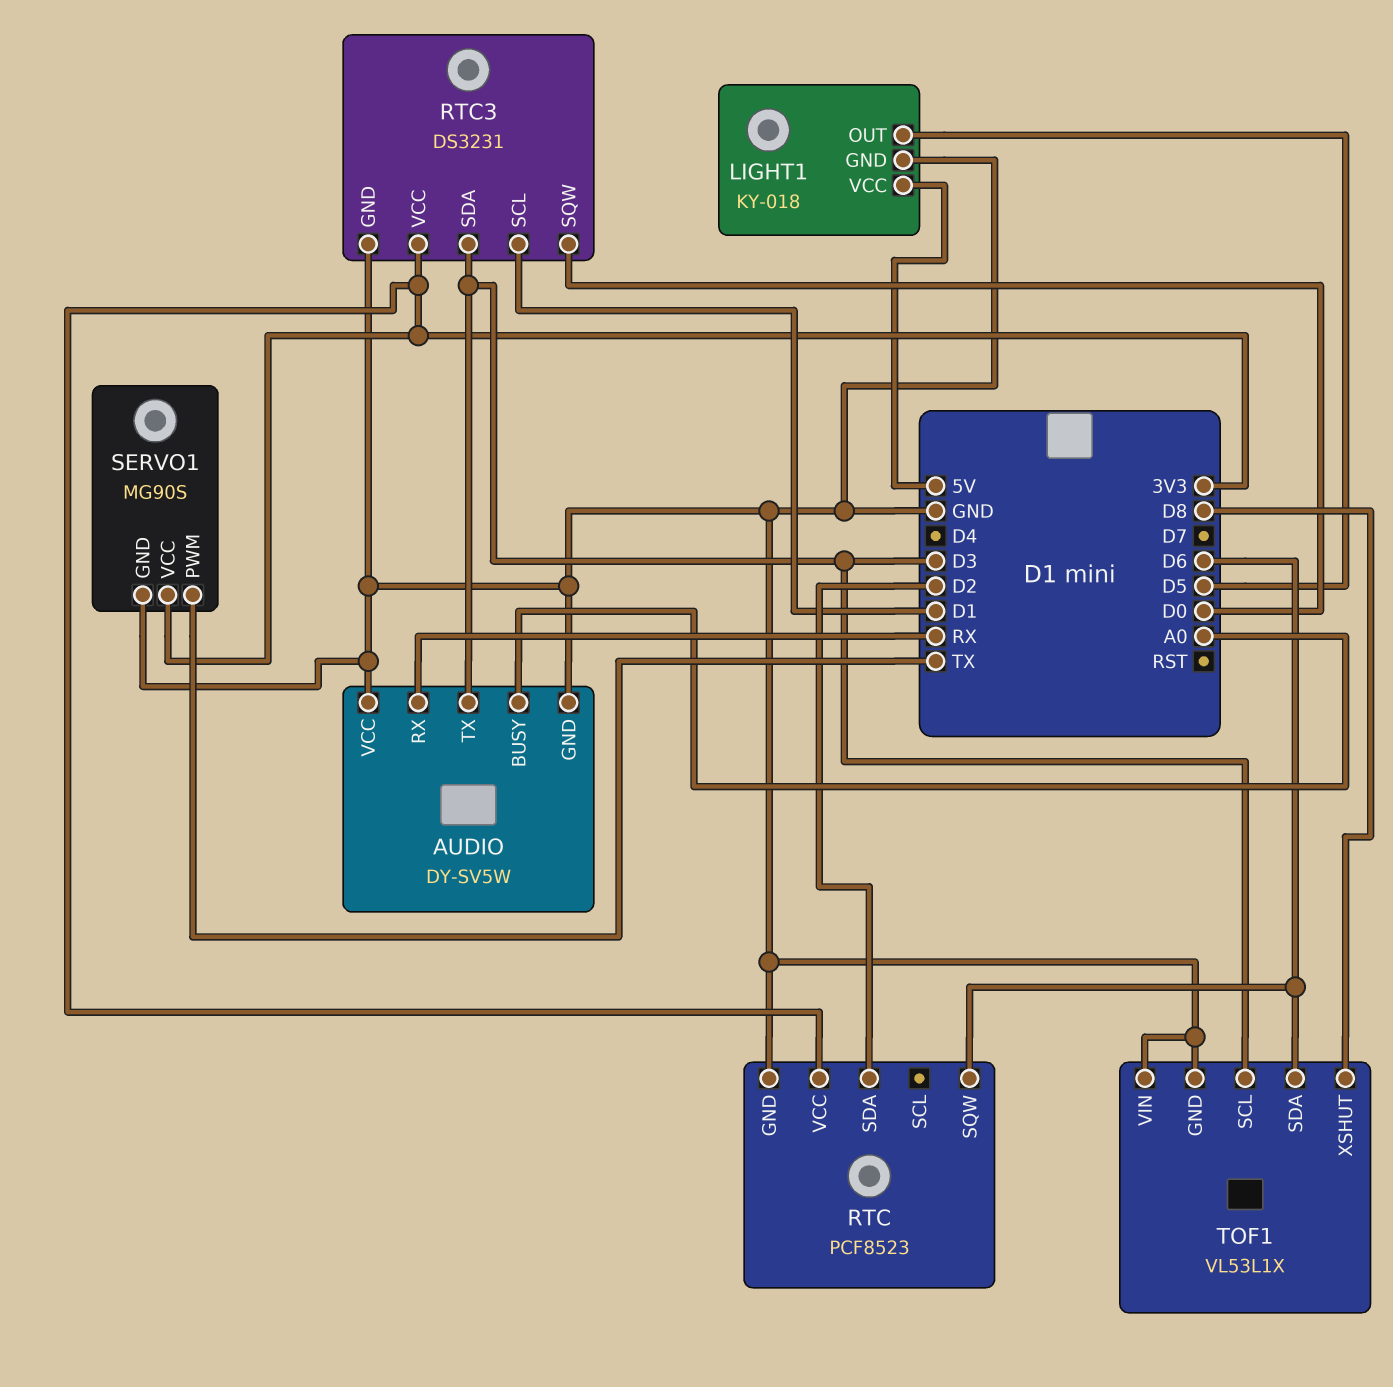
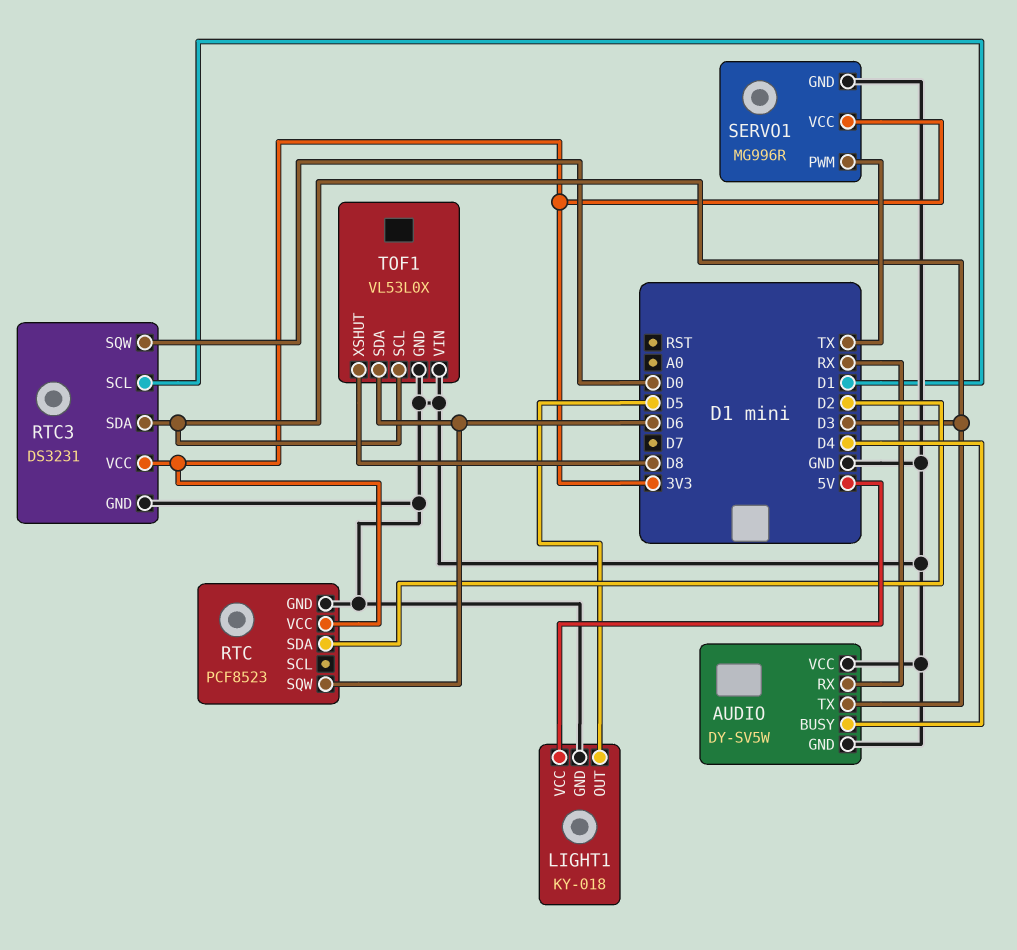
AUDIO pin BUSY: A0 -> D4
SERVO1: MG90S -> MG996R
TOF1: VL53L1X -> VL53L0X

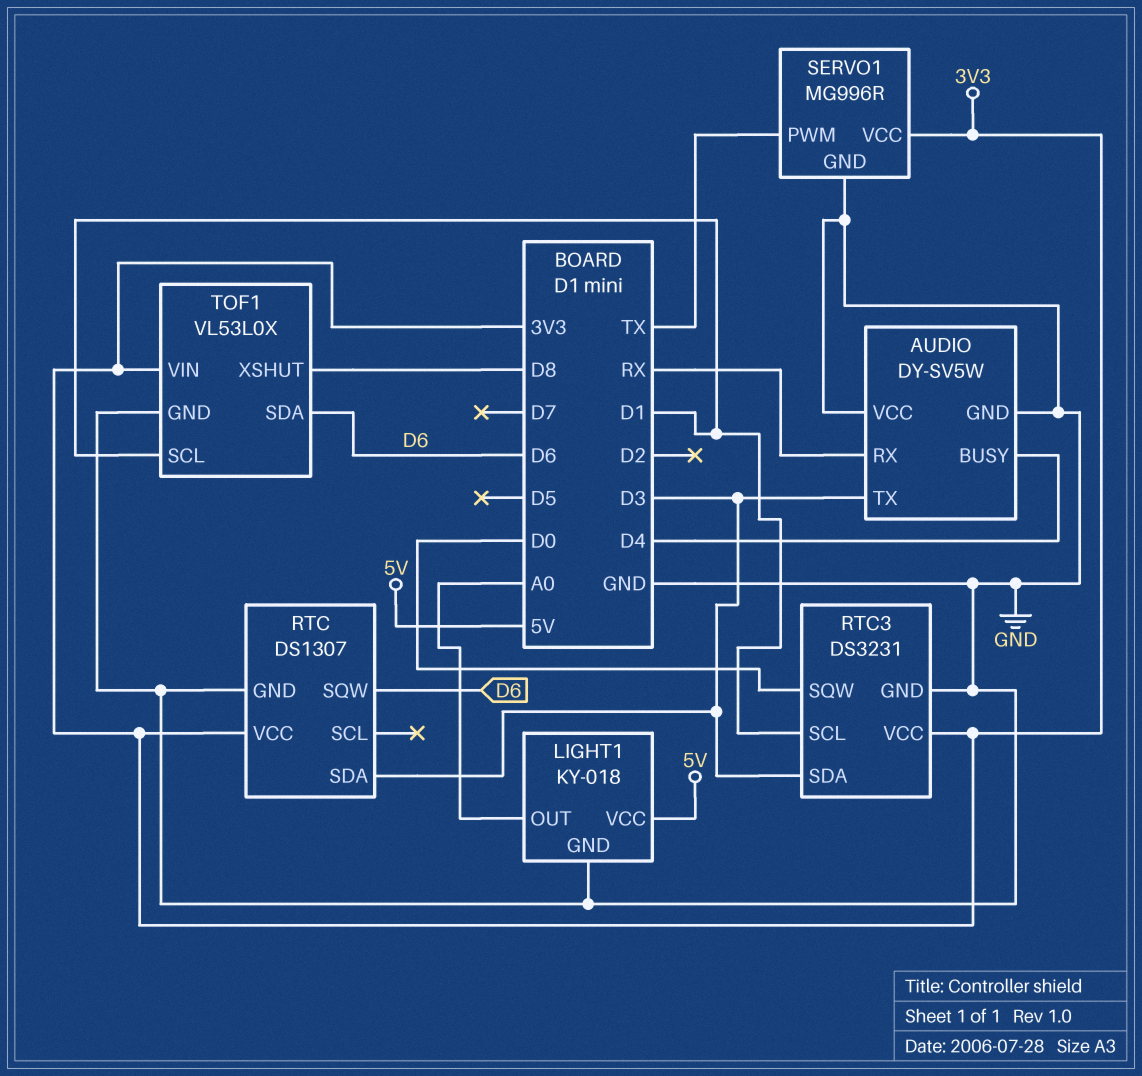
LIGHT1 pin OUT: D5 -> A0
RTC: PCF8523 -> DS1307
RTC pin SDA: D2 -> D3
TOF1 pin SCL: D3 -> D1
TOF1 pin VIN: GND -> 3V3

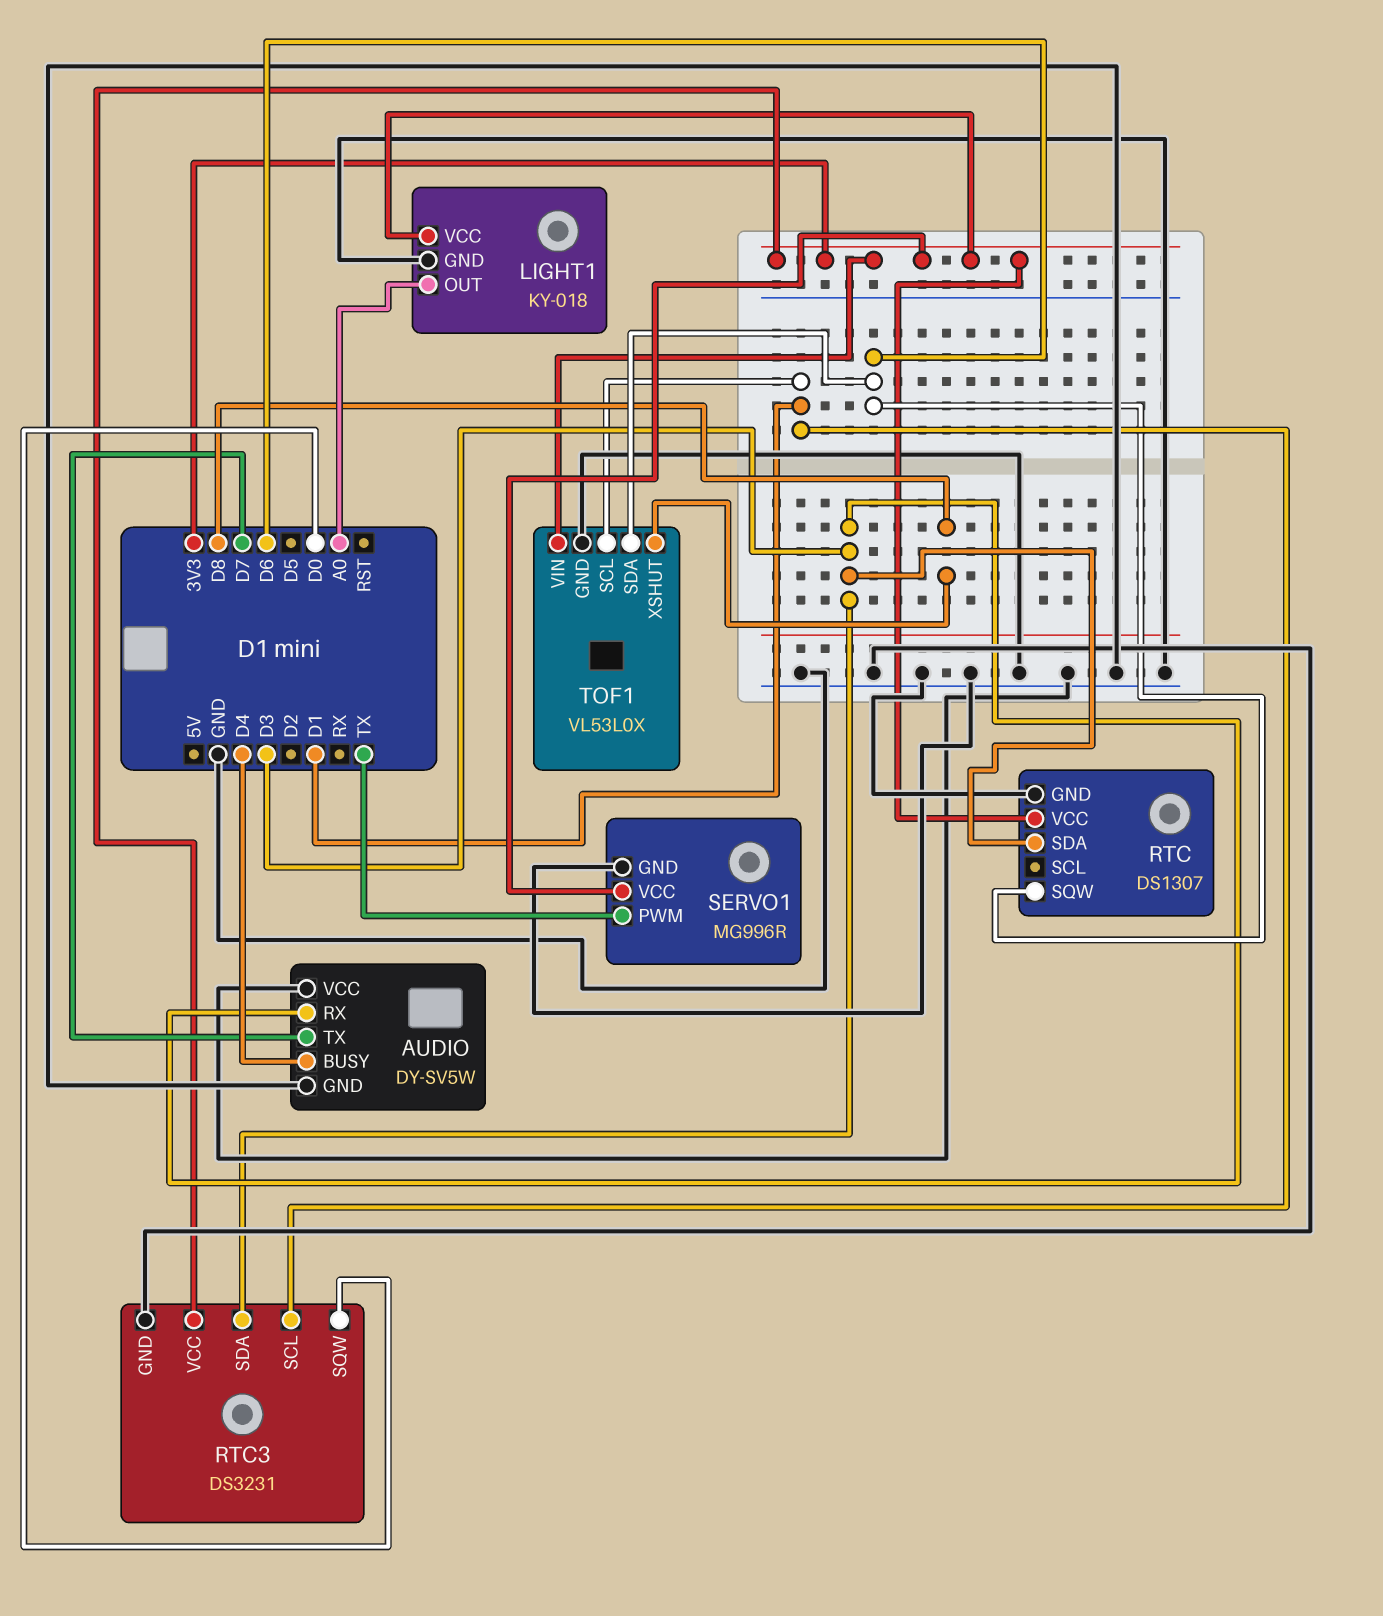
AUDIO pin RX: RX -> D3
AUDIO pin TX: D3 -> D7
LIGHT1 pin VCC: 5V -> 3V3

